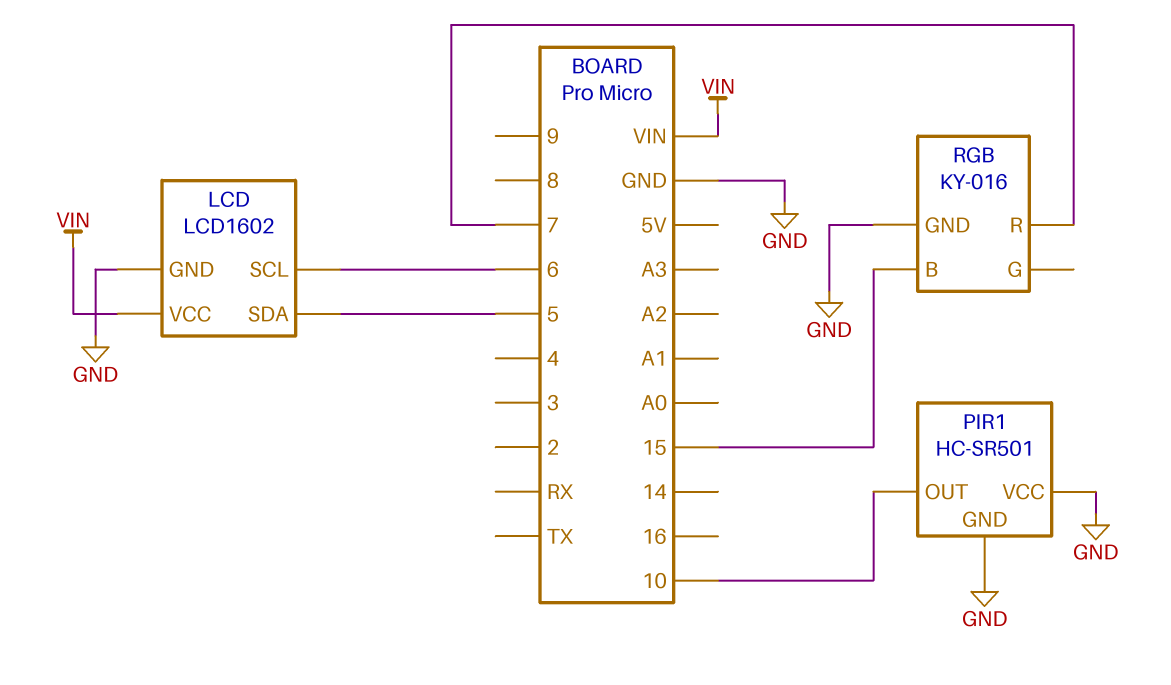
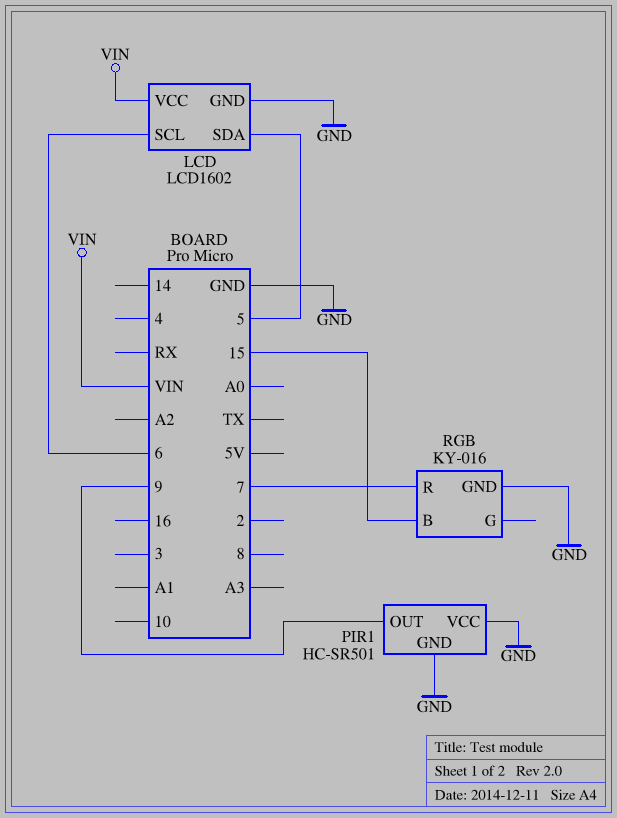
PIR1 pin OUT: 10 -> 9

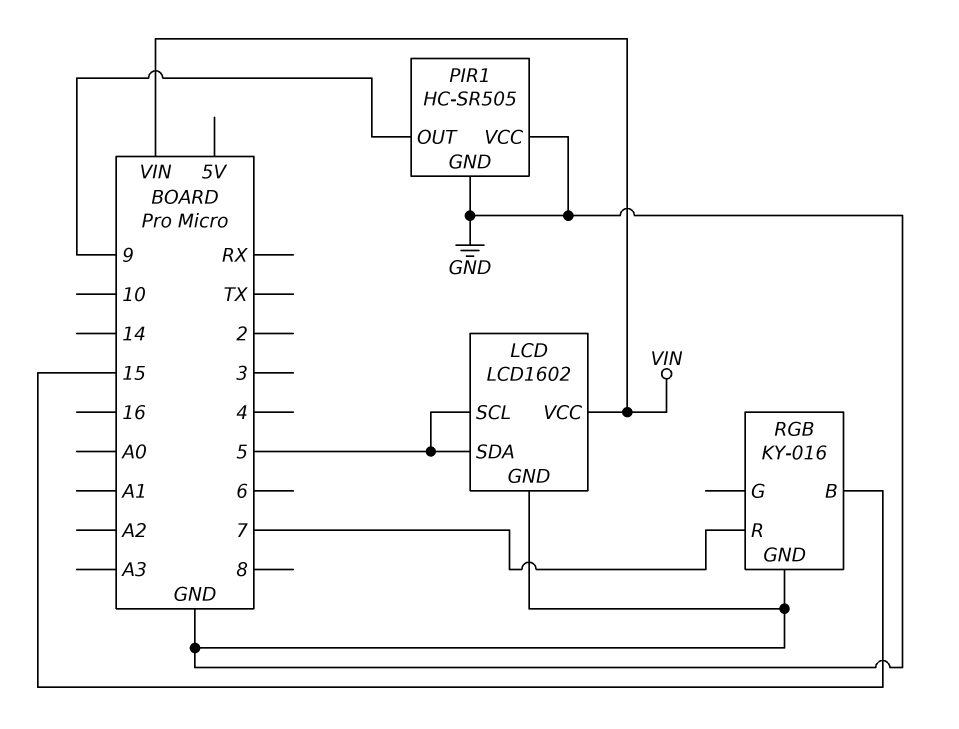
LCD pin SCL: 6 -> 5
PIR1: HC-SR501 -> HC-SR505

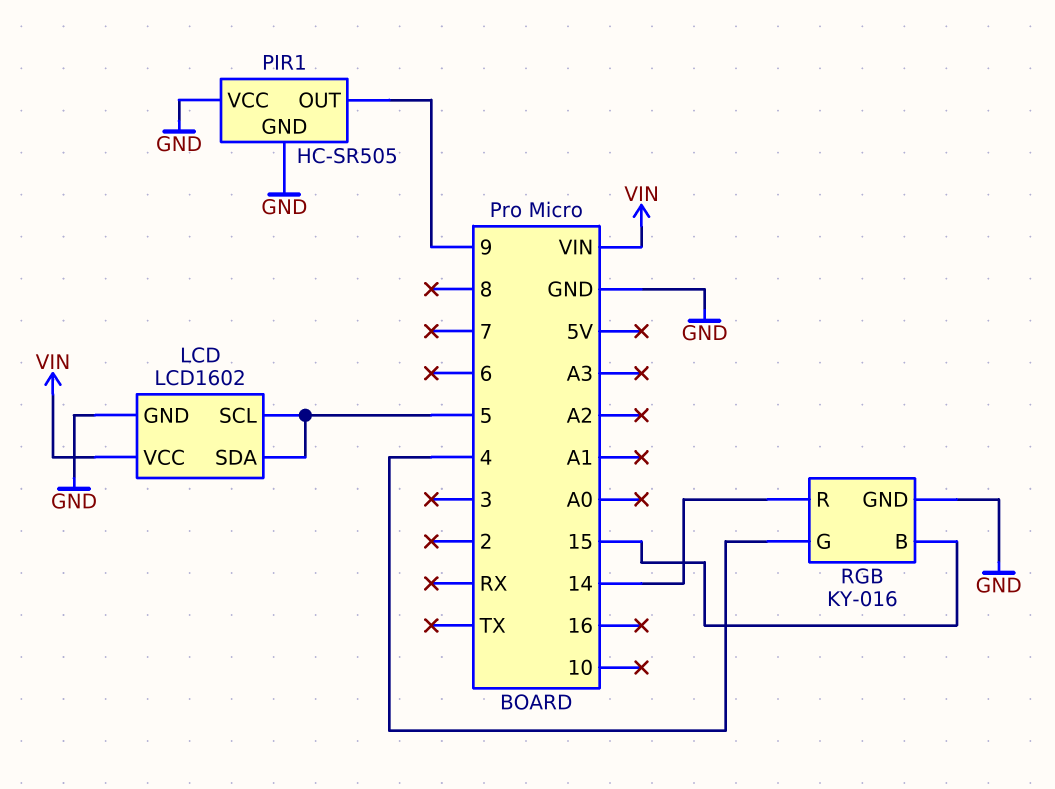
RGB pin G: none -> 4
RGB pin R: 7 -> 14

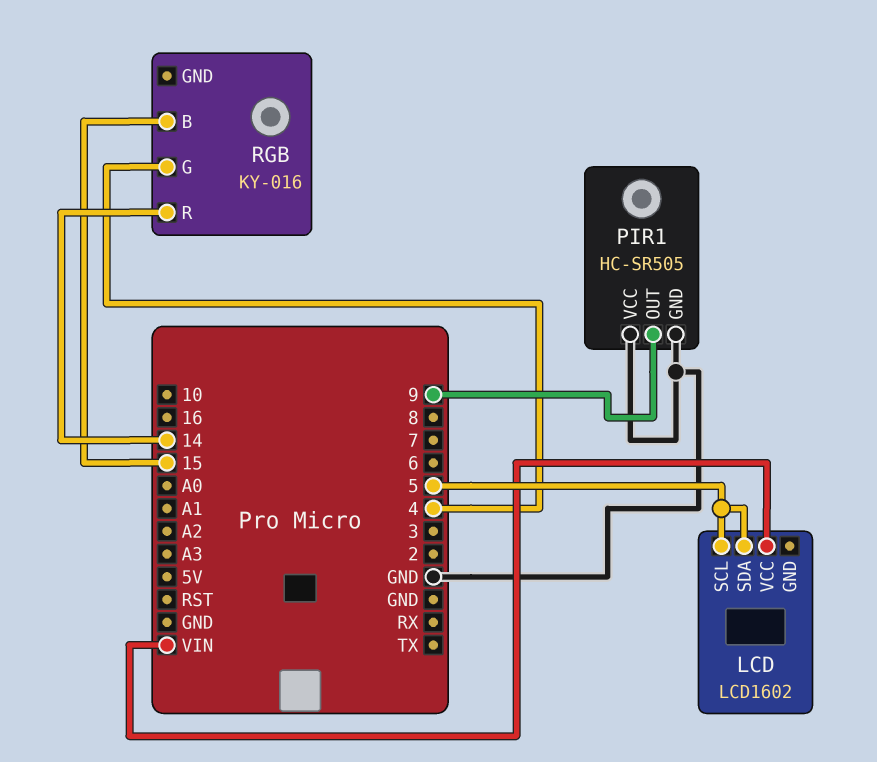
LCD pin GND: GND -> none
RGB pin GND: GND -> none

